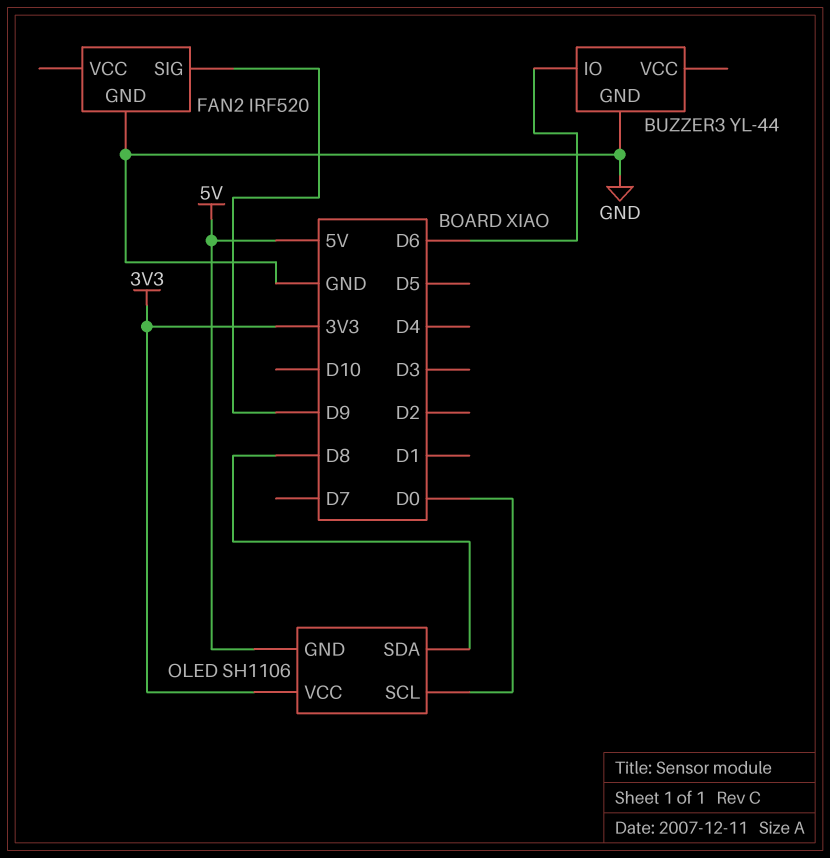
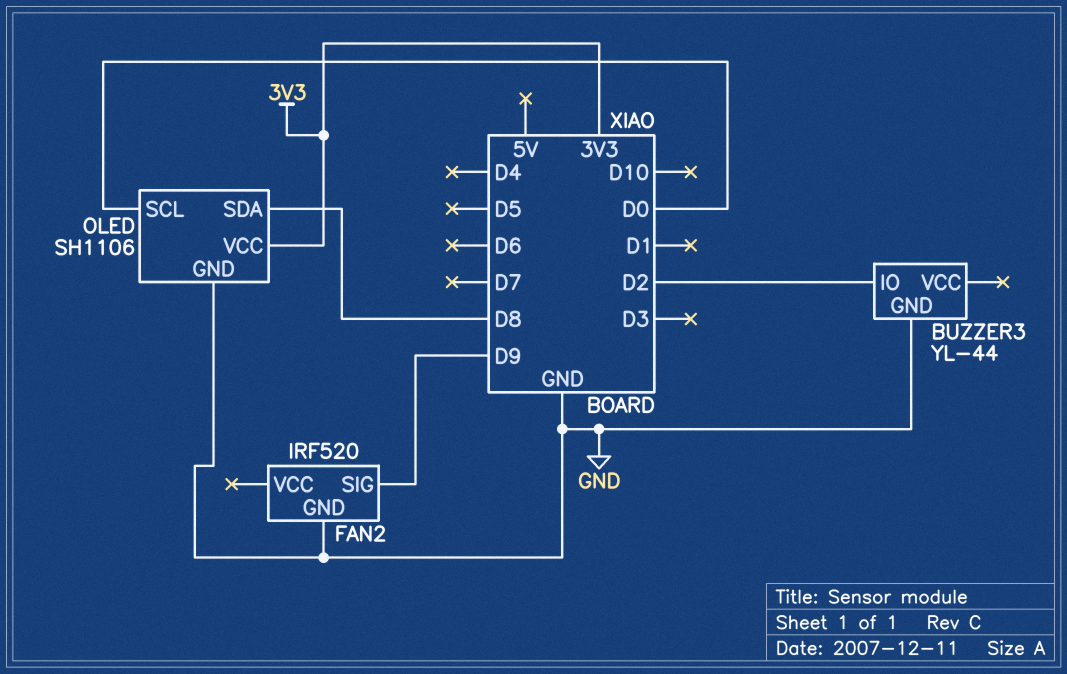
BUZZER3 pin IO: D6 -> D2
OLED pin GND: 5V -> GND

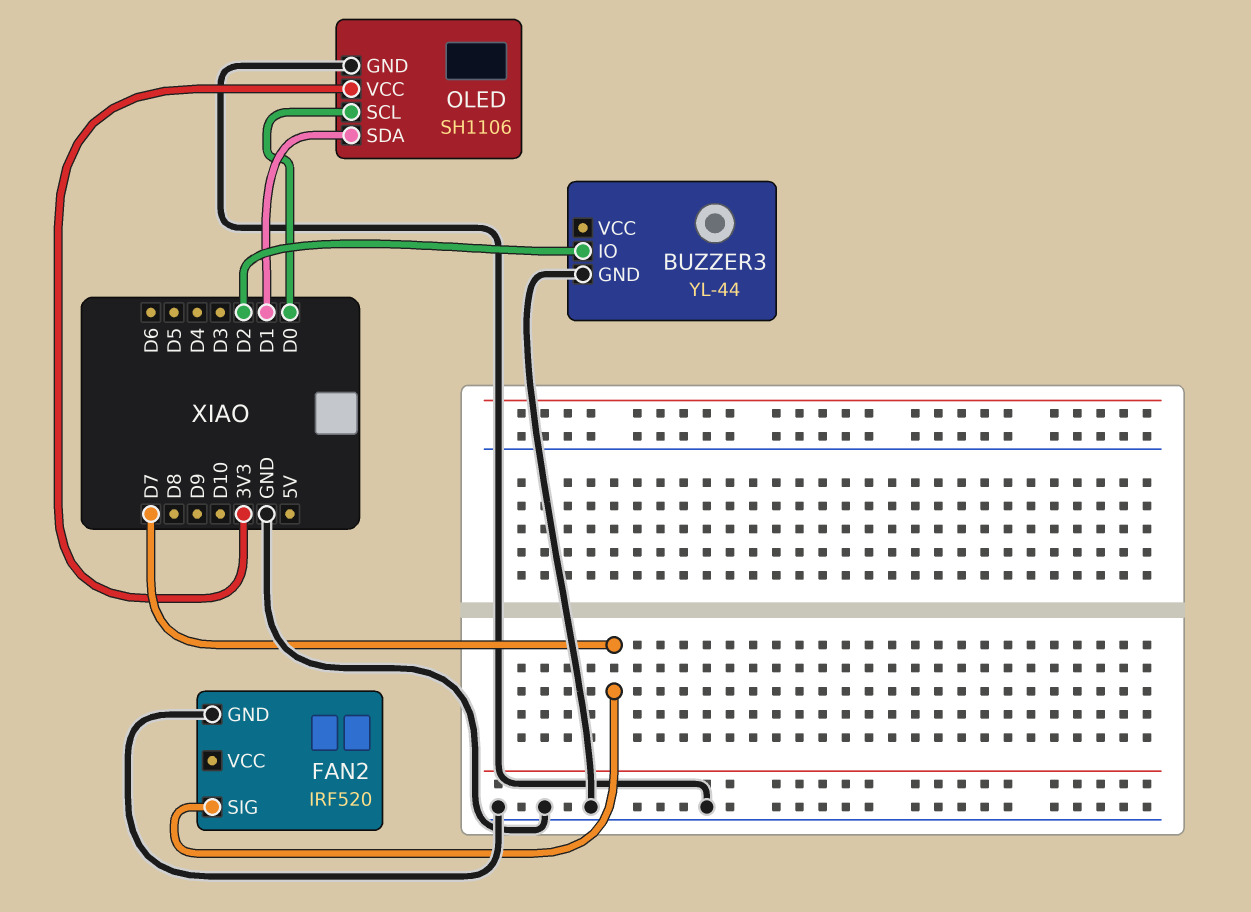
FAN2 pin SIG: D9 -> D7
OLED pin SDA: D8 -> D1

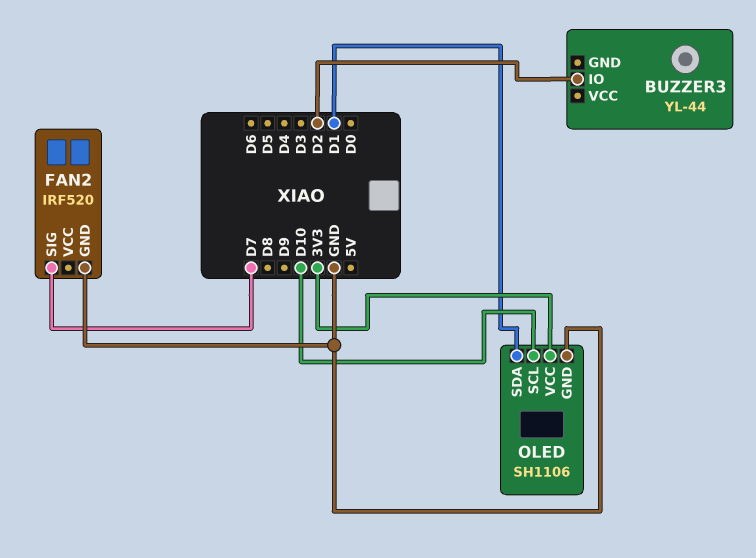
BUZZER3 pin GND: GND -> none
OLED pin SCL: D0 -> D10

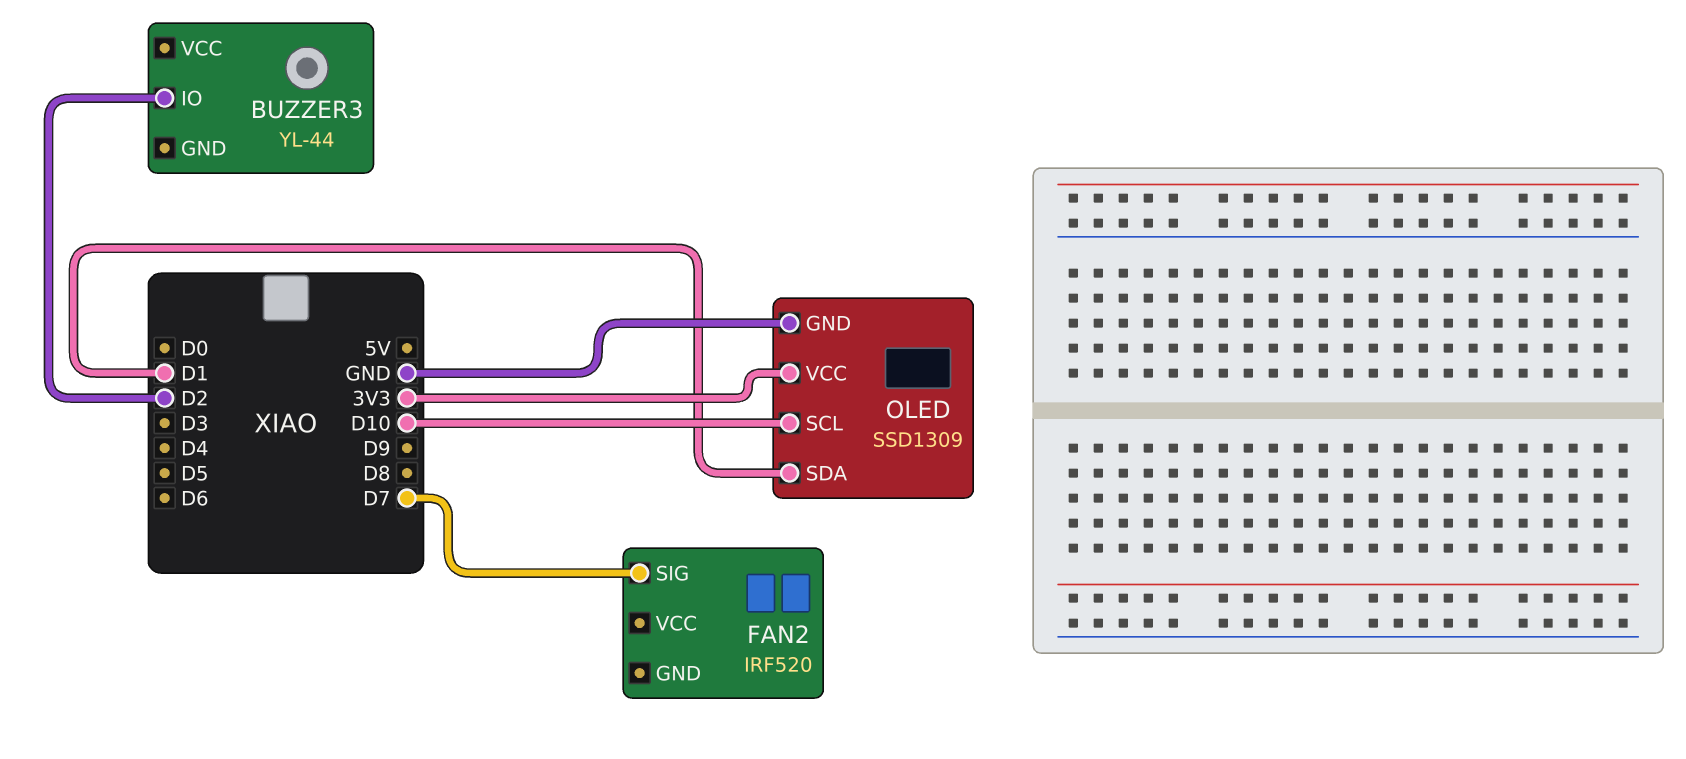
FAN2 pin GND: GND -> none
OLED: SH1106 -> SSD1309

